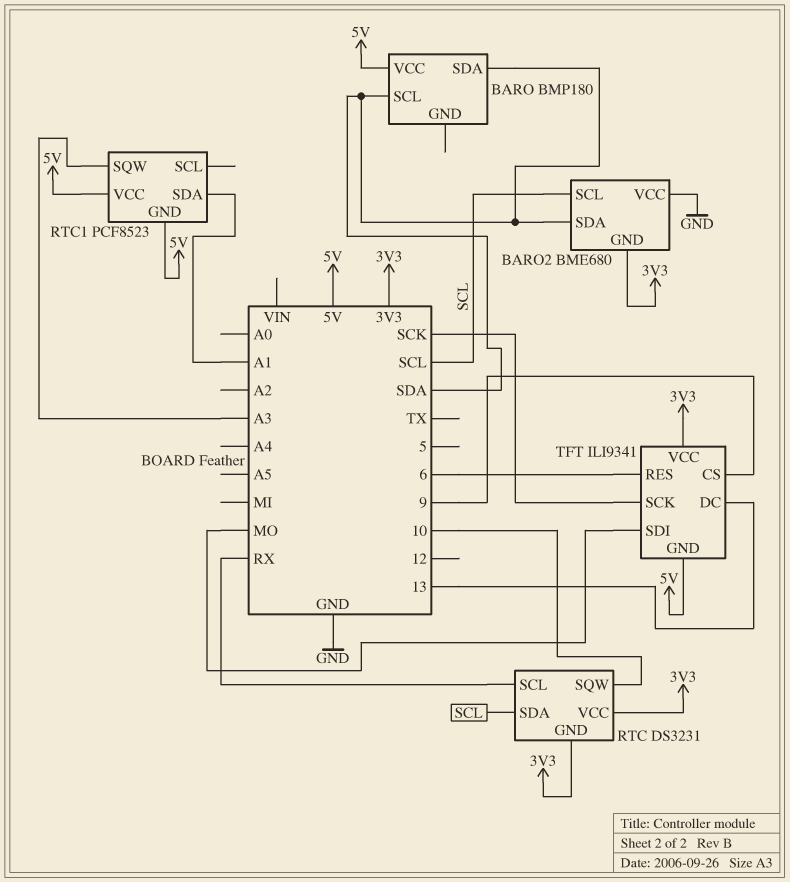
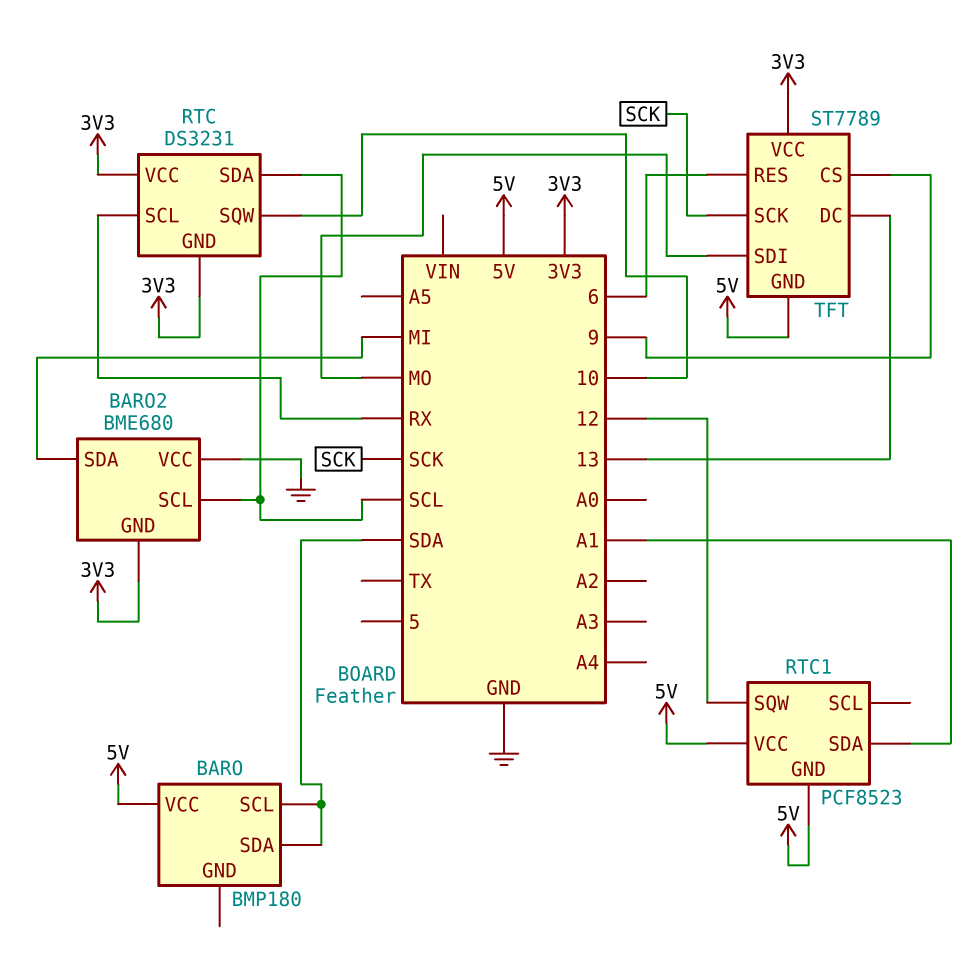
BARO2 pin SDA: SDA -> MI
RTC1 pin SQW: A3 -> 12
TFT: ILI9341 -> ST7789

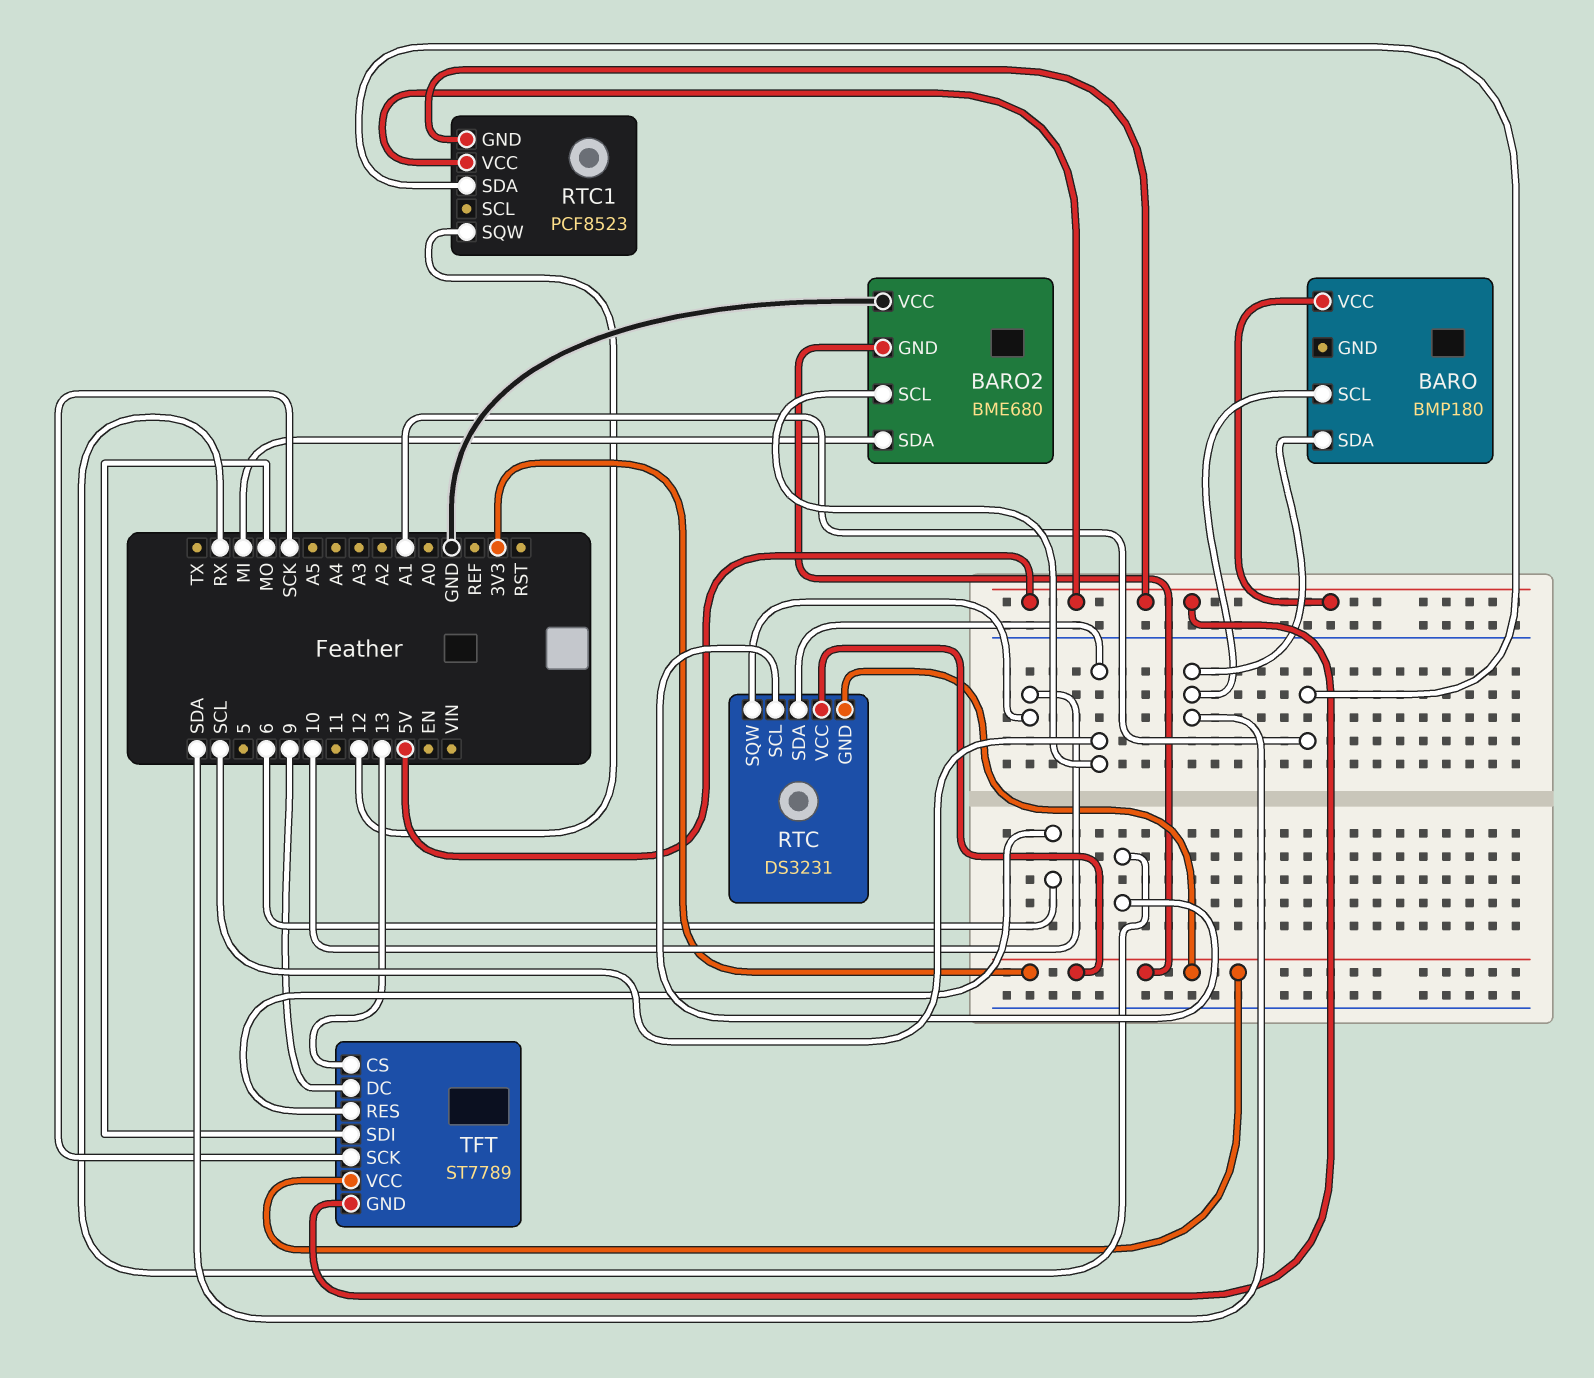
TFT pin CS: 9 -> 13
TFT pin DC: 13 -> 9

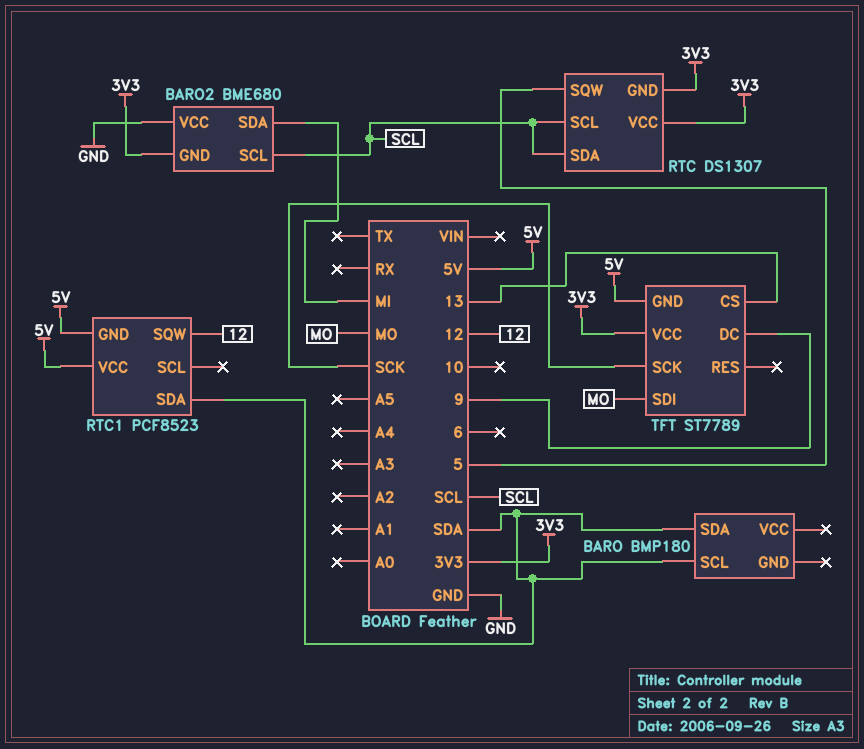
BARO pin VCC: 5V -> none
RTC: DS3231 -> DS1307
RTC pin SCL: RX -> SCL
RTC pin SQW: 10 -> 5
RTC1 pin SDA: A1 -> SDA
TFT pin RES: 6 -> none

